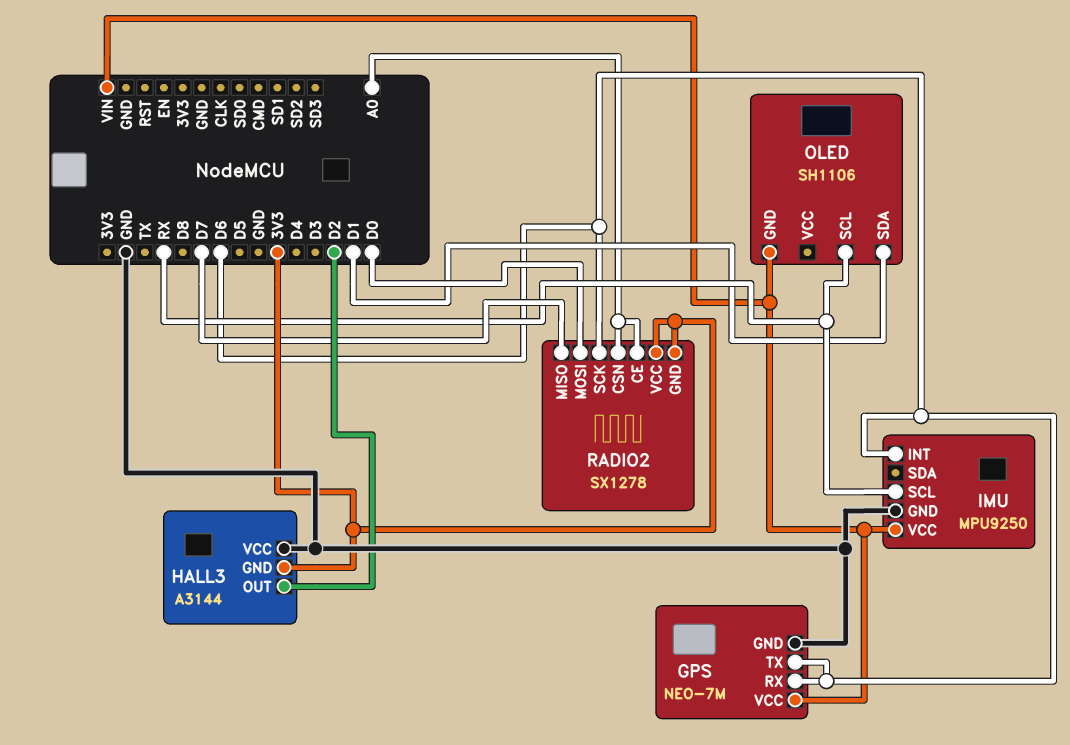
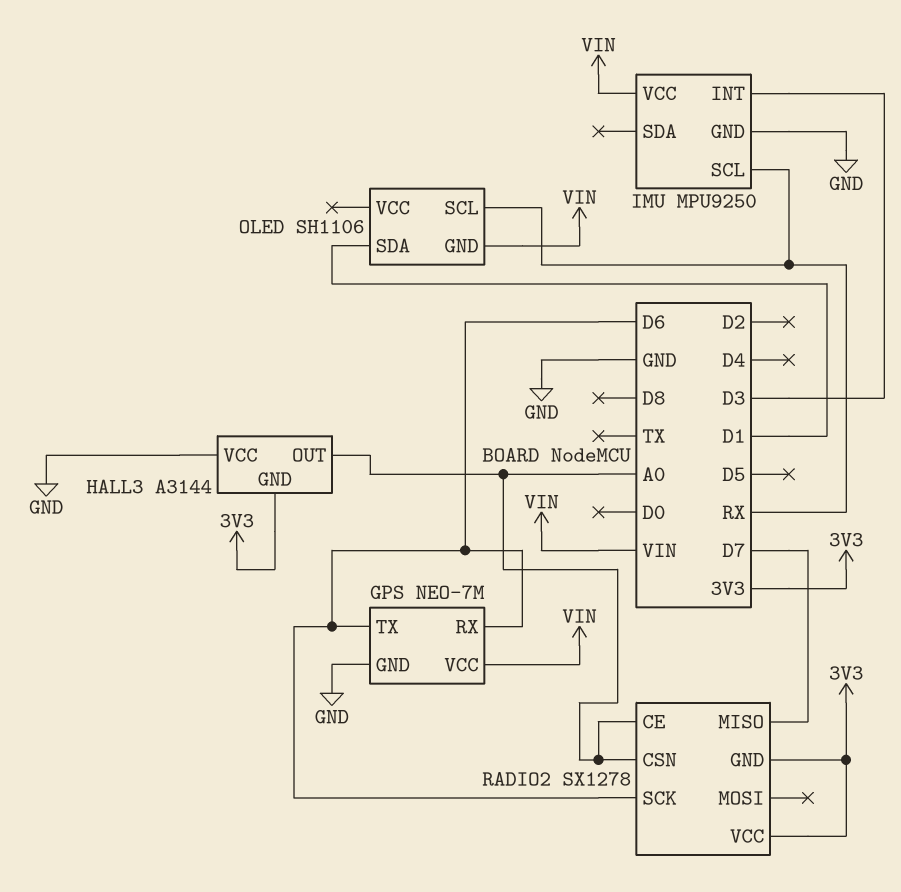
HALL3 pin OUT: D2 -> A0
IMU pin INT: D6 -> D3
RADIO2 pin MOSI: D0 -> none

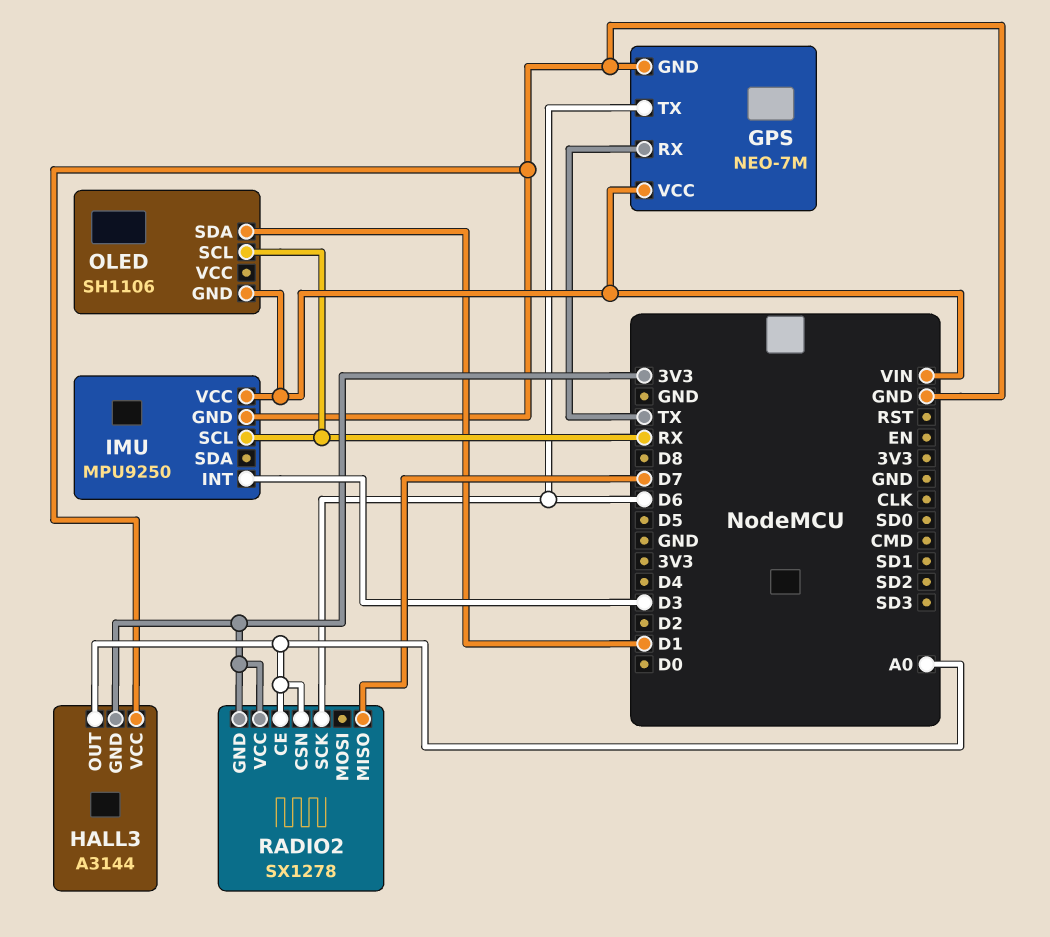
GPS pin RX: D6 -> TX

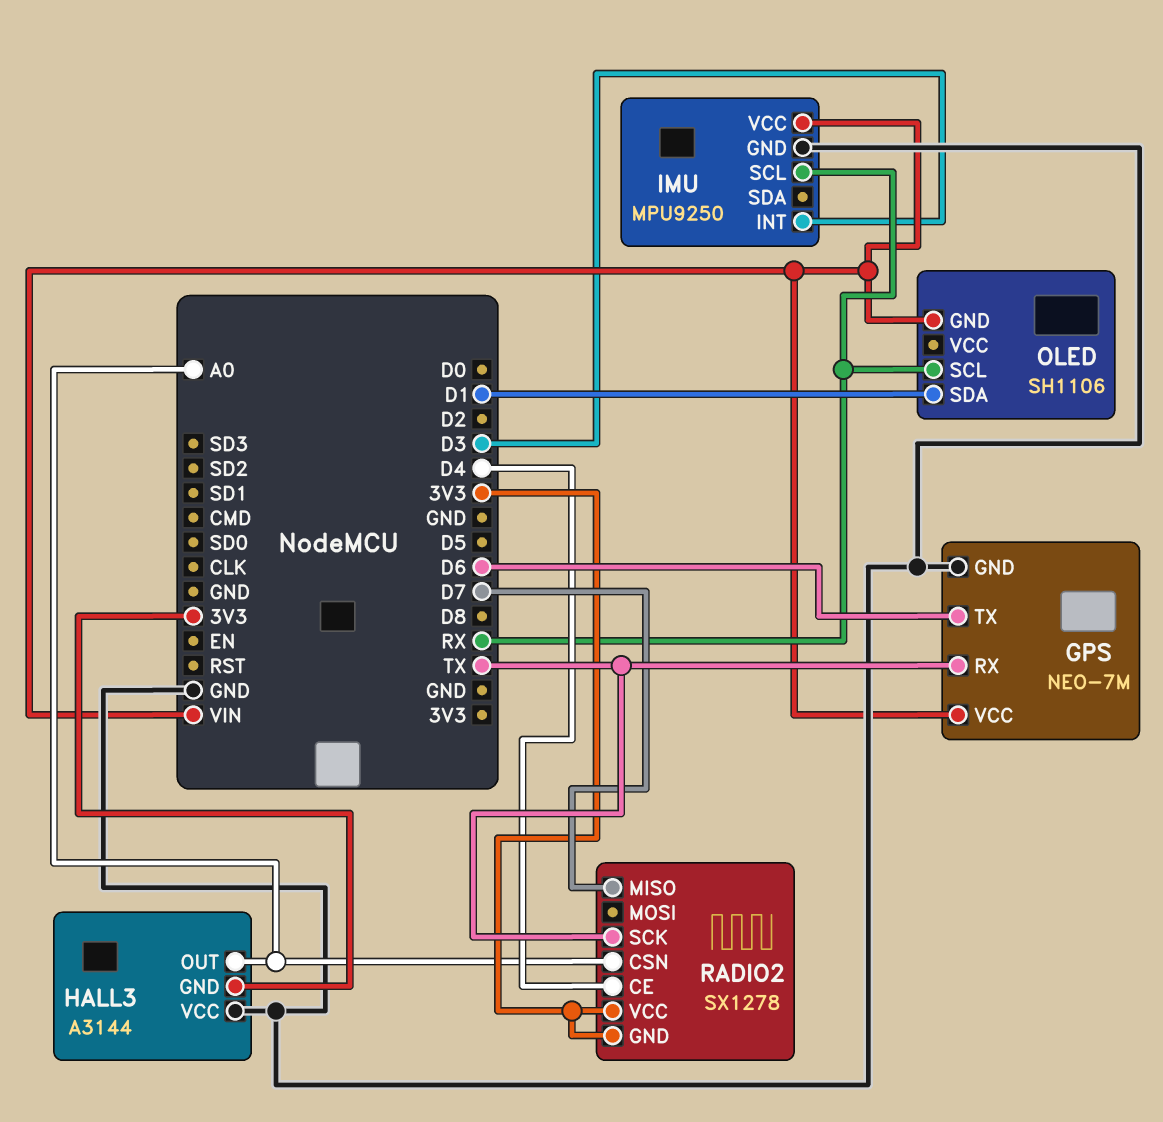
RADIO2 pin CE: A0 -> D4
RADIO2 pin SCK: D6 -> TX

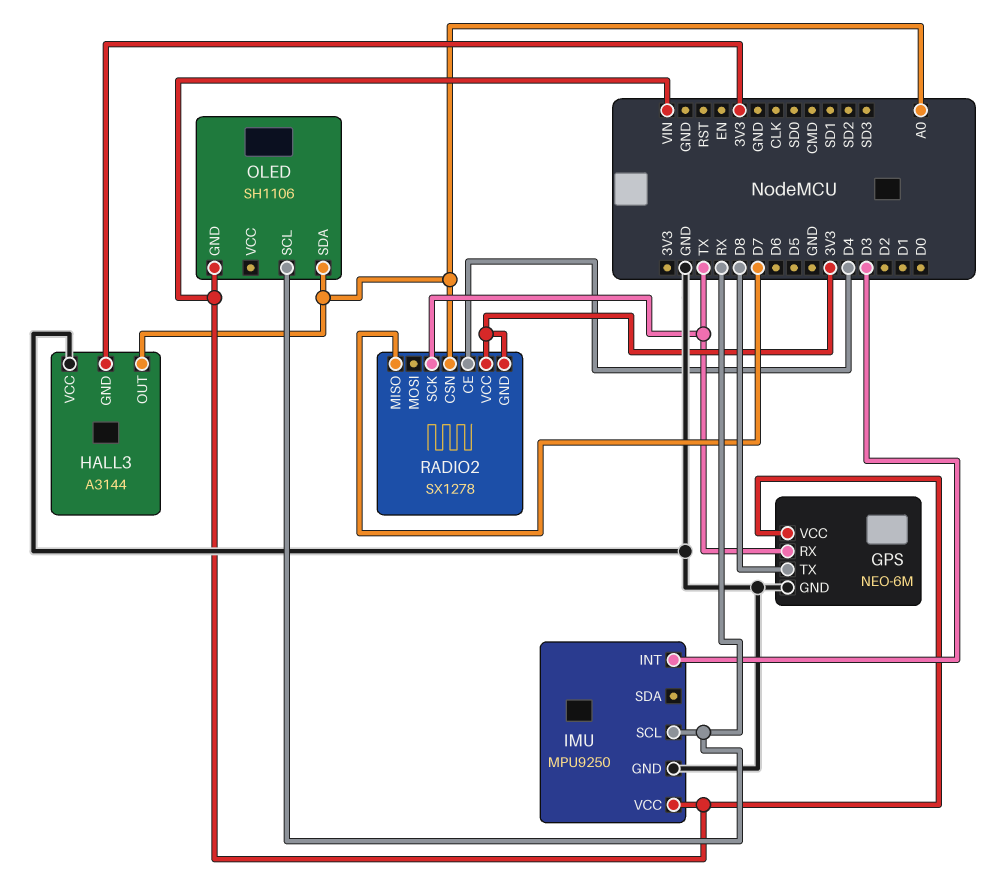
GPS: NEO-7M -> NEO-6M
GPS pin TX: D6 -> D8
OLED pin SDA: D1 -> A0

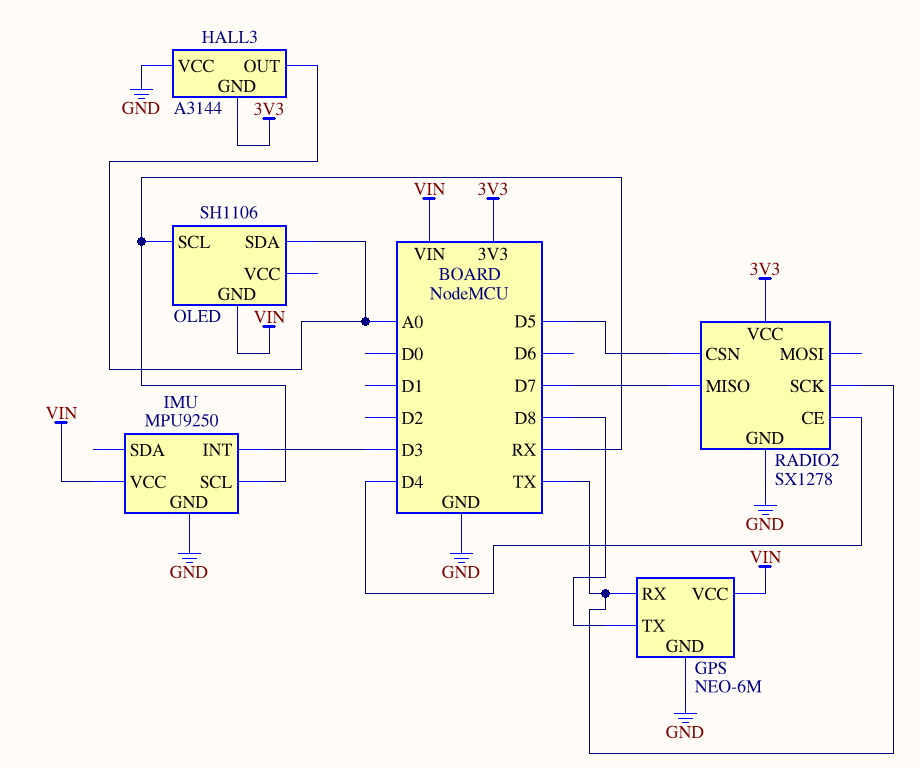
RADIO2 pin CSN: A0 -> D5
RADIO2 pin GND: 3V3 -> GND

